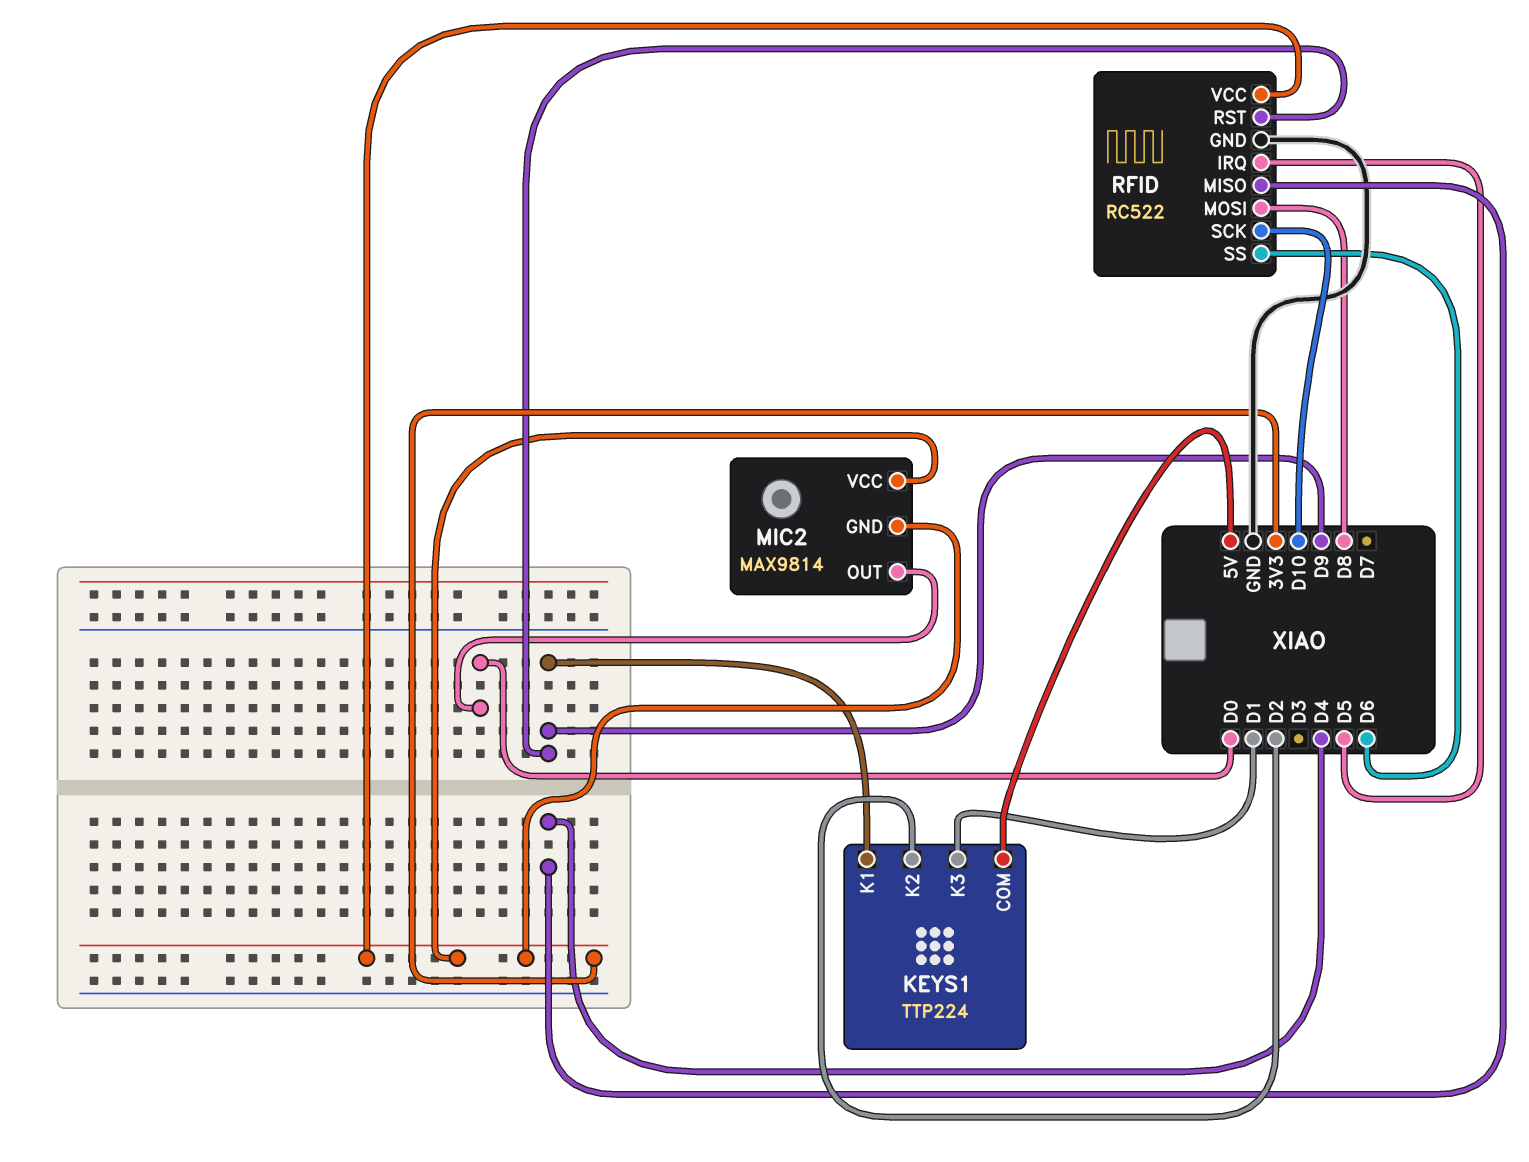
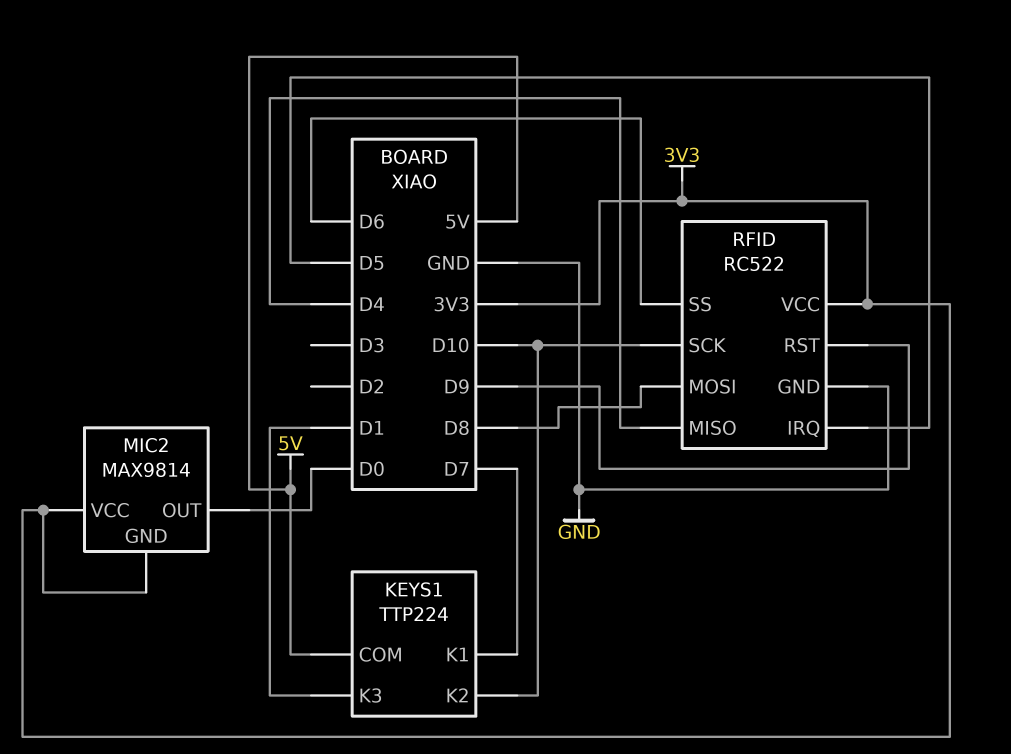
KEYS1 pin K1: D9 -> D7
KEYS1 pin K2: D2 -> D10

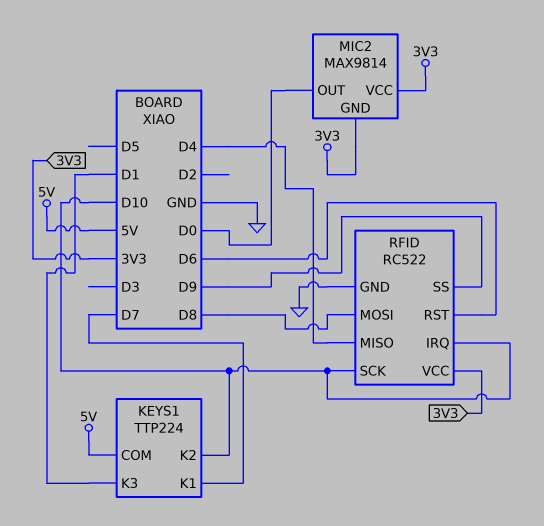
RFID pin IRQ: D5 -> D10
RFID pin RST: D9 -> D6
RFID pin SS: D6 -> D9

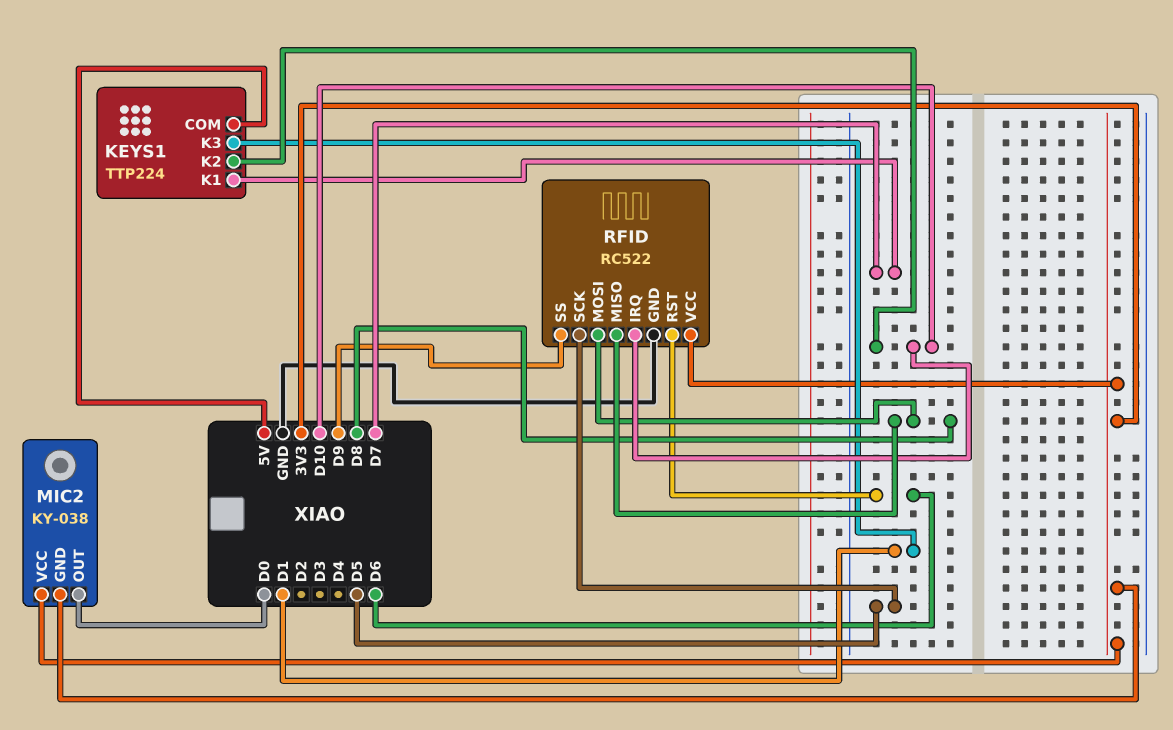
MIC2: MAX9814 -> KY-038
RFID pin MISO: D4 -> D8
RFID pin SCK: D10 -> D5

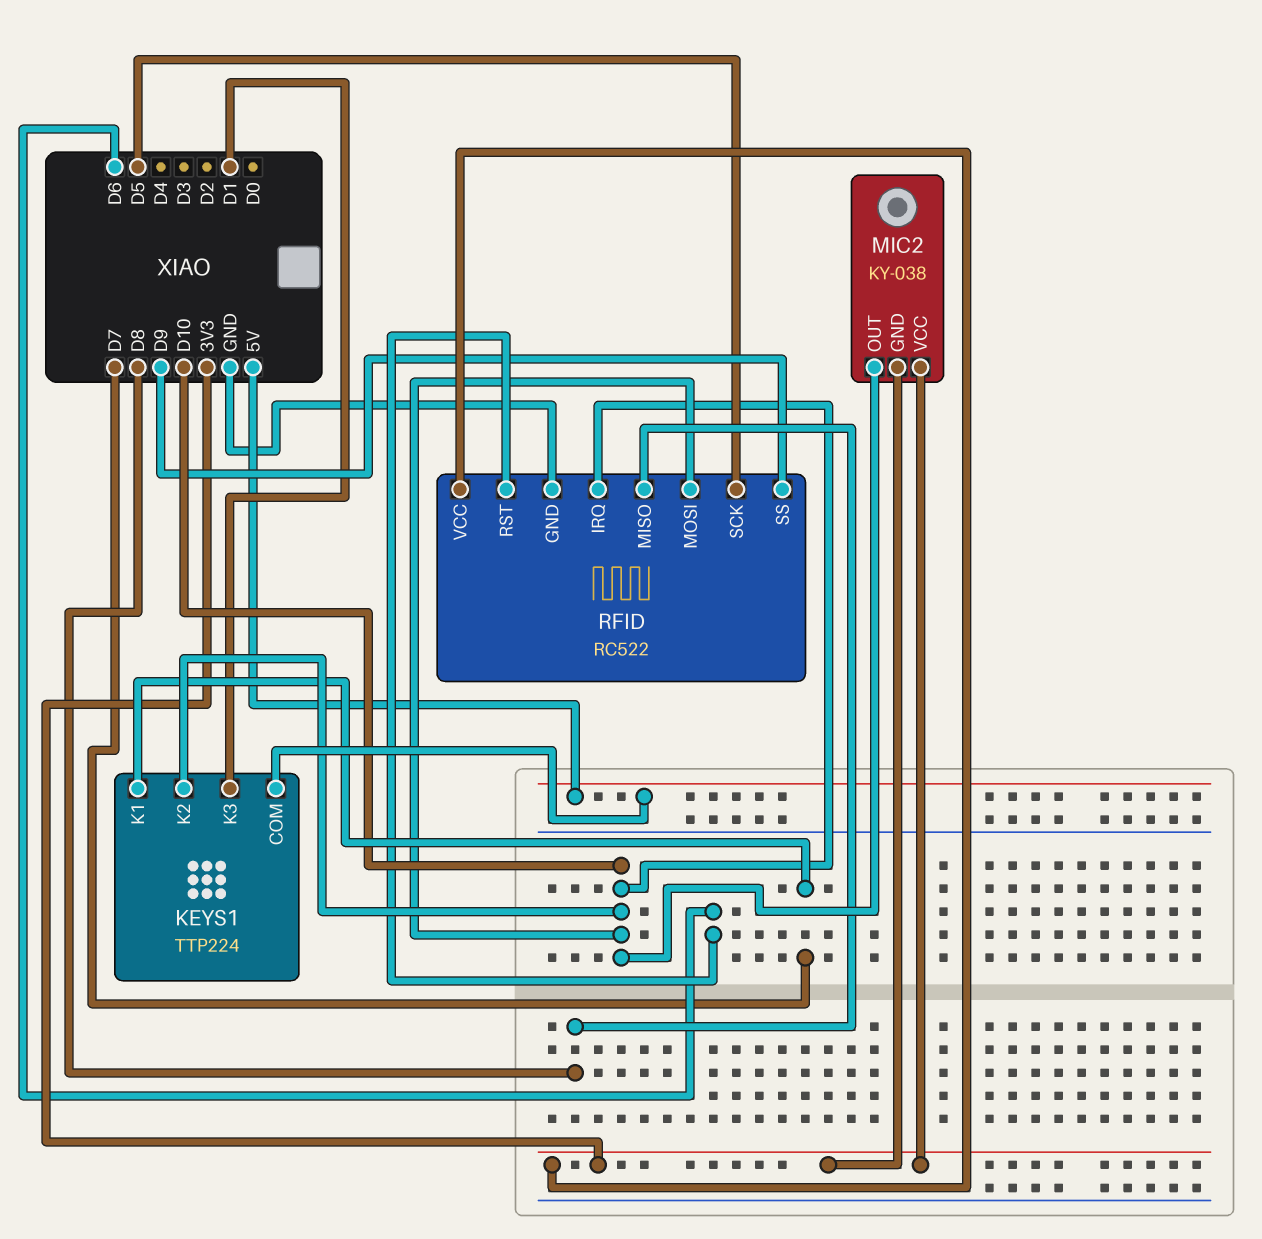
MIC2 pin OUT: D0 -> D10
RFID pin MOSI: D8 -> D10

